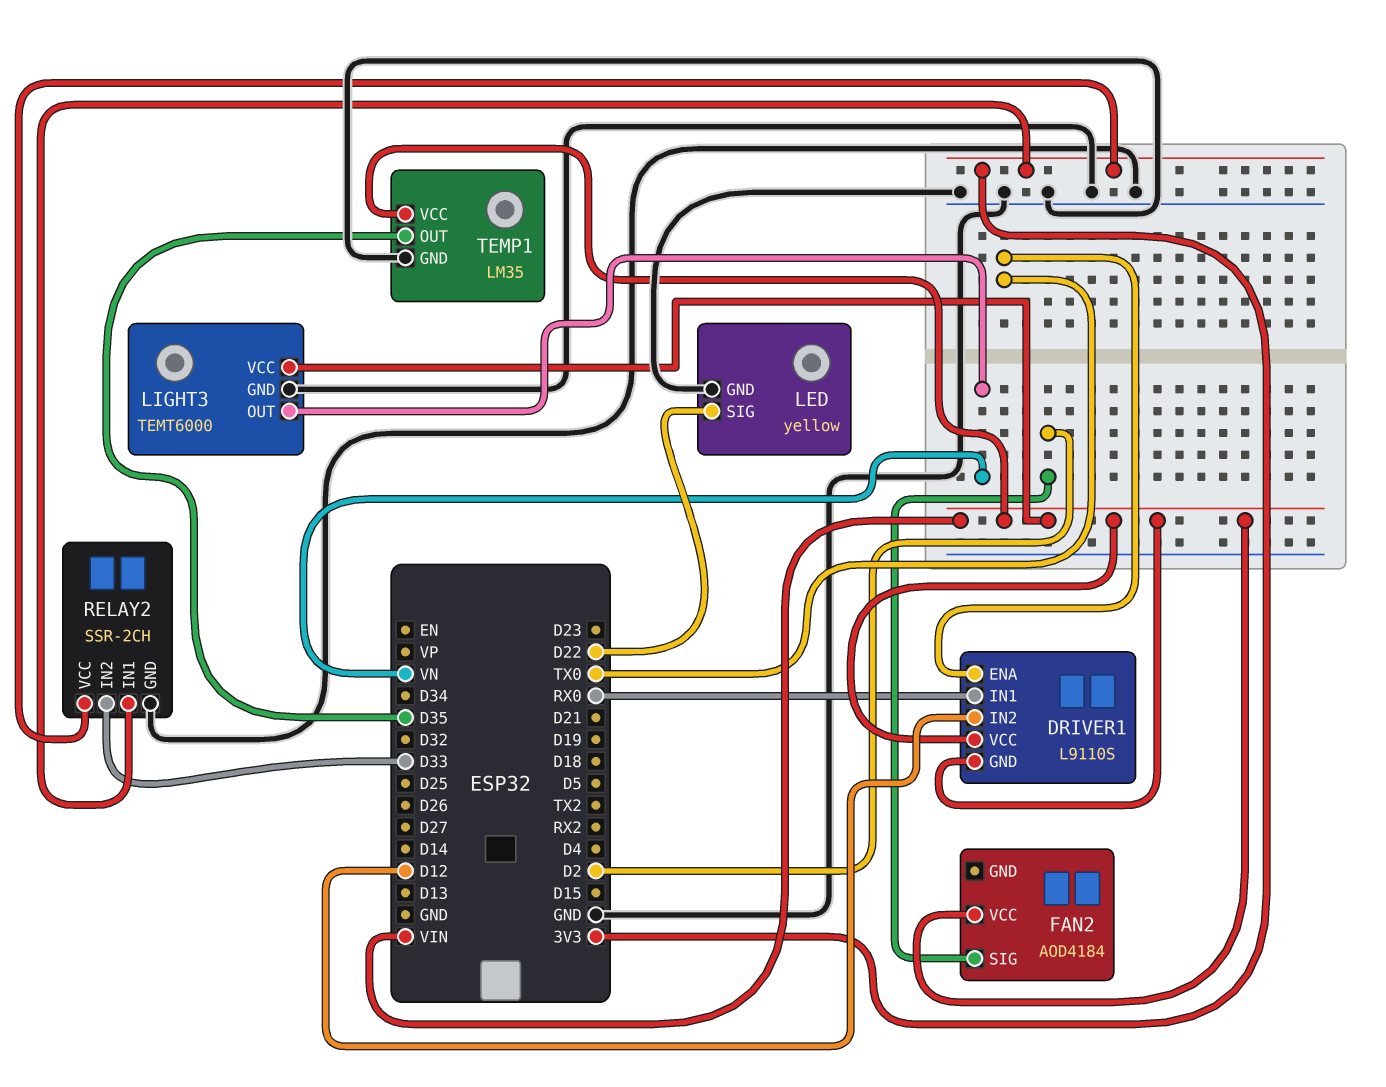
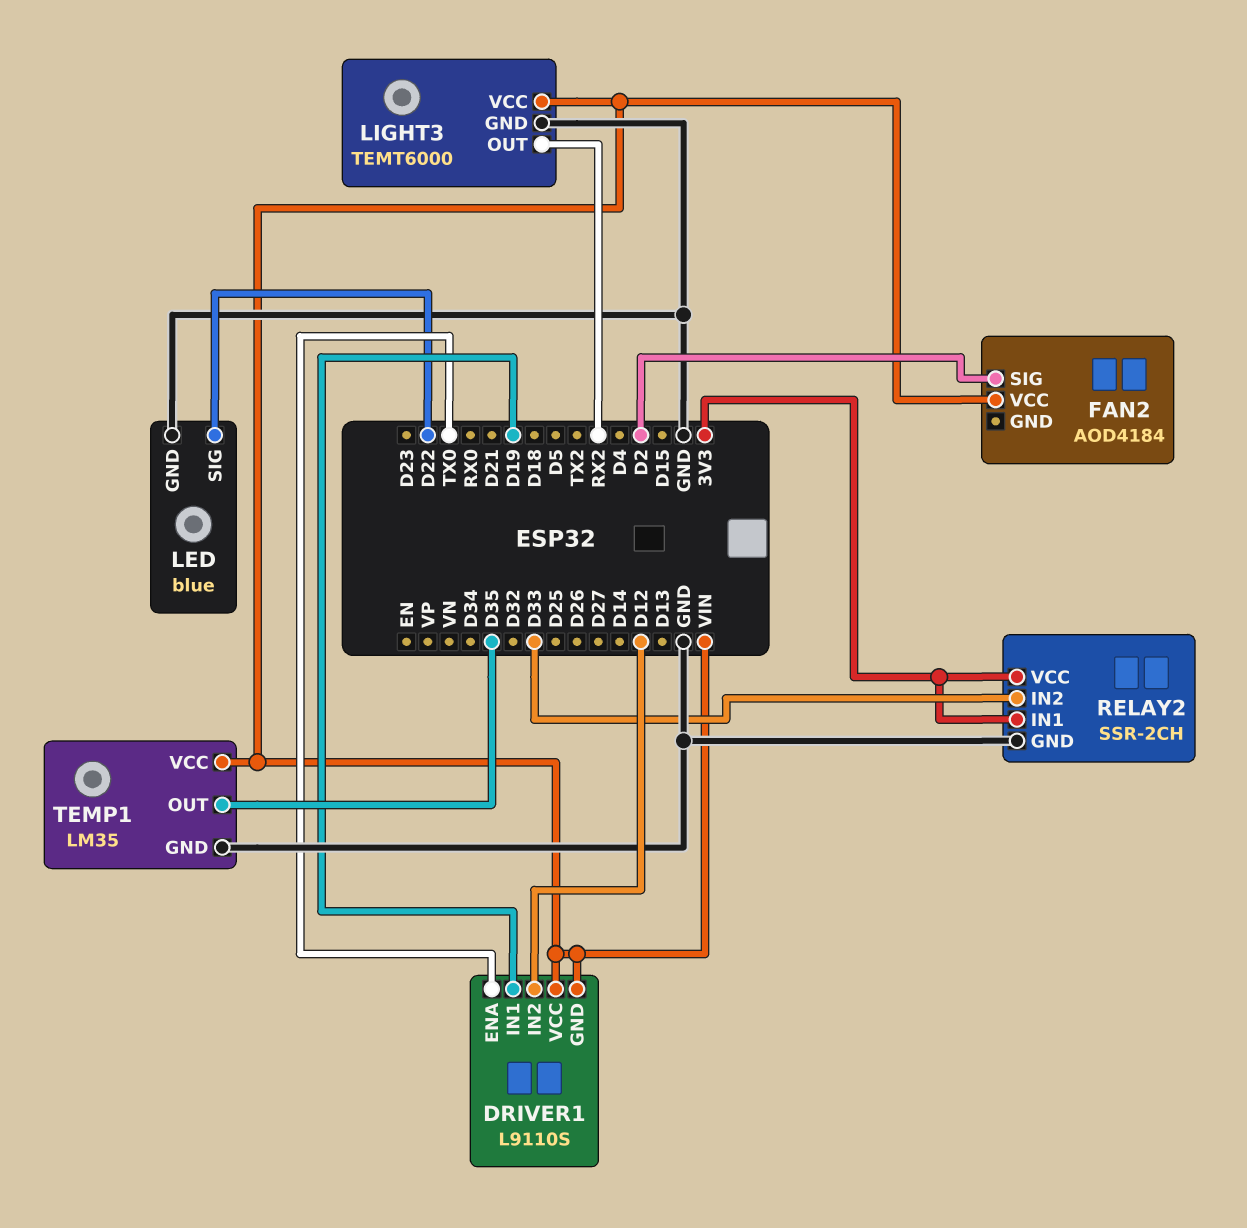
DRIVER1 pin IN1: RX0 -> D19
LED: yellow -> blue
LIGHT3 pin OUT: VN -> RX2

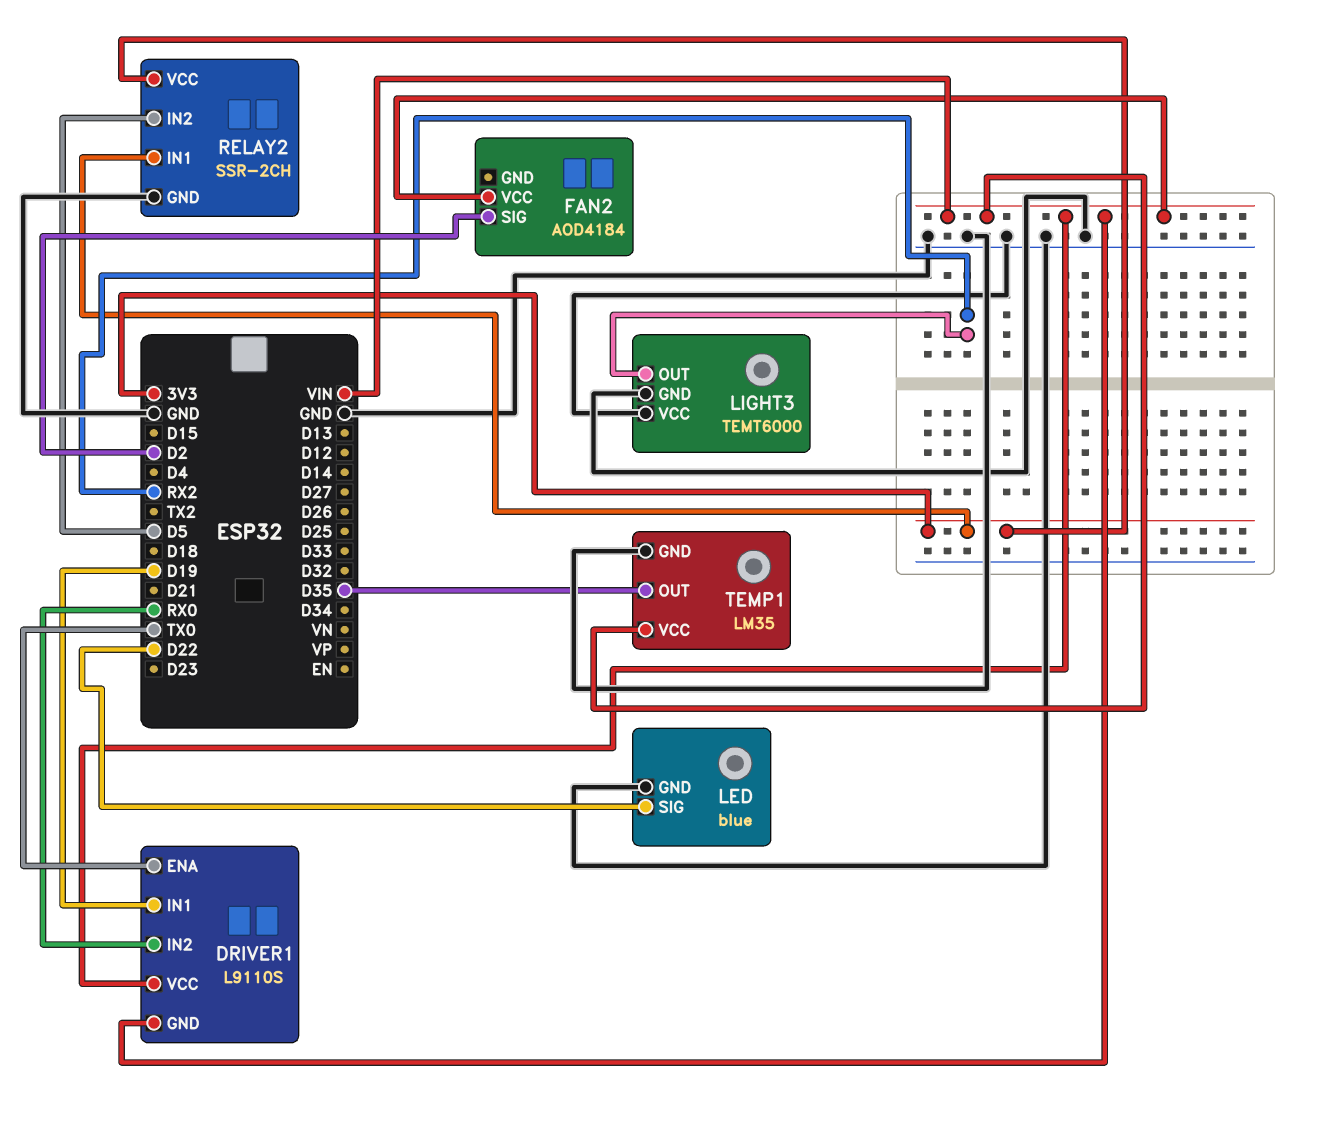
DRIVER1 pin IN2: D12 -> RX0
LIGHT3 pin VCC: VIN -> GND
RELAY2 pin IN2: D33 -> D5

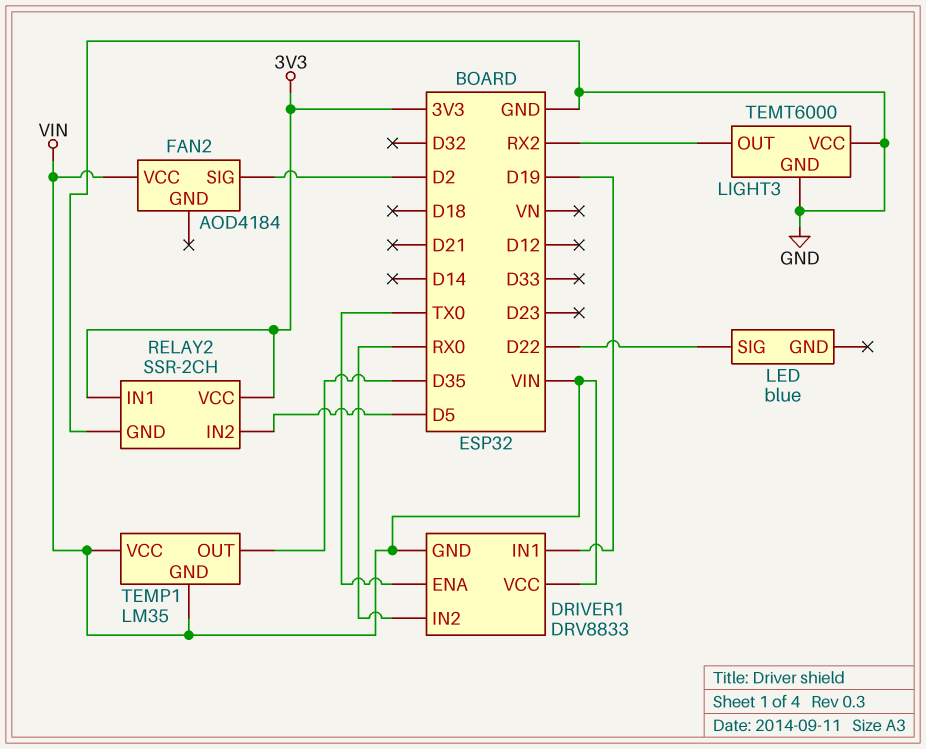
DRIVER1: L9110S -> DRV8833
LED pin GND: GND -> none
TEMP1 pin GND: GND -> VIN

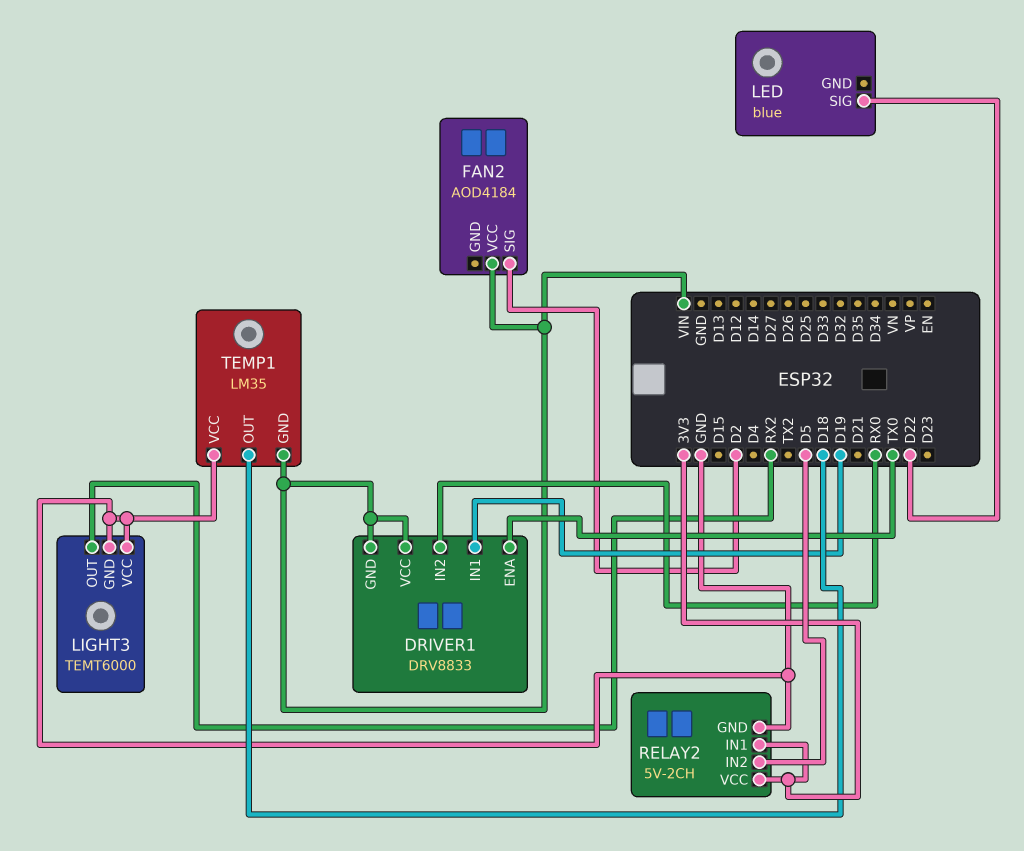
RELAY2: SSR-2CH -> 5V-2CH
TEMP1 pin OUT: D35 -> D18
TEMP1 pin VCC: VIN -> GND

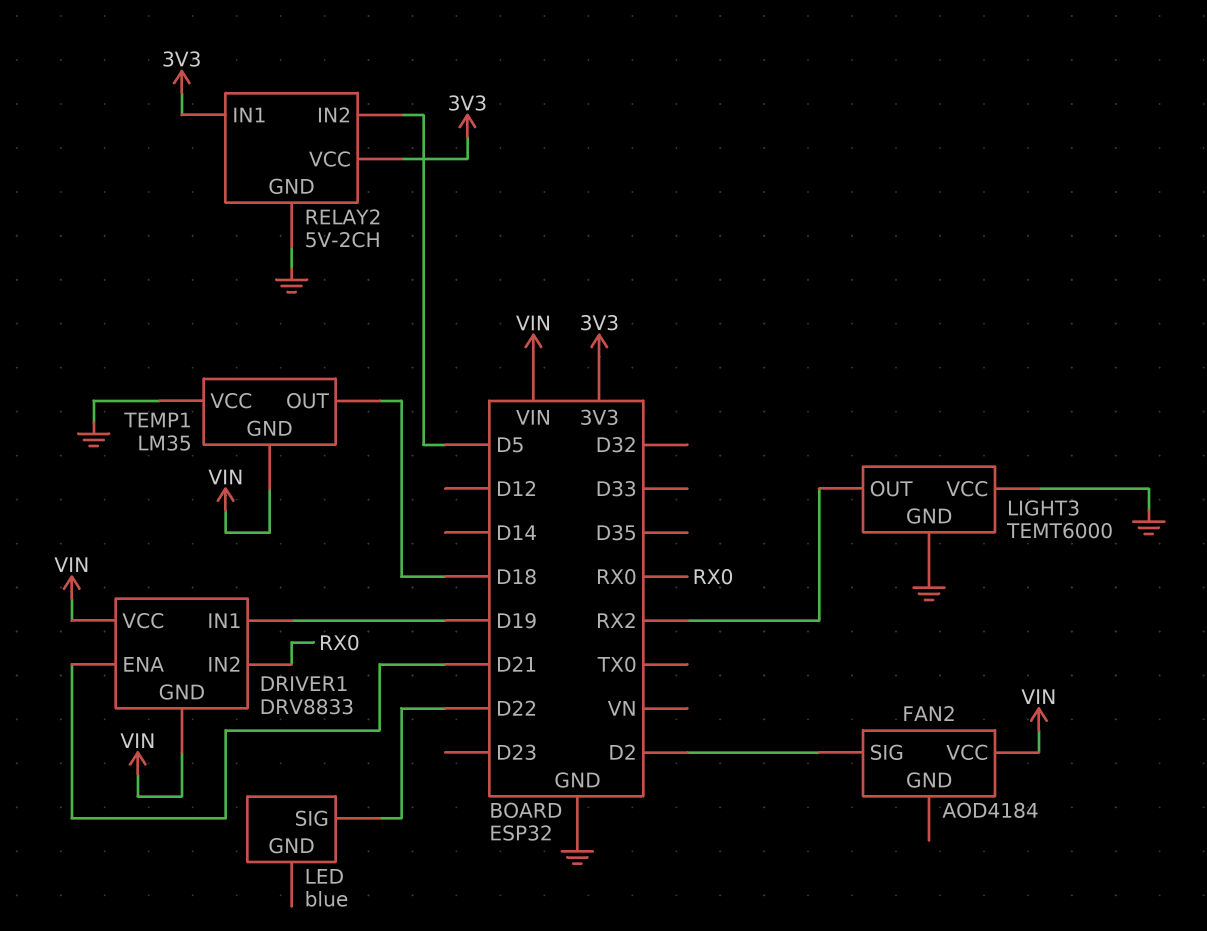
DRIVER1 pin ENA: TX0 -> D21

